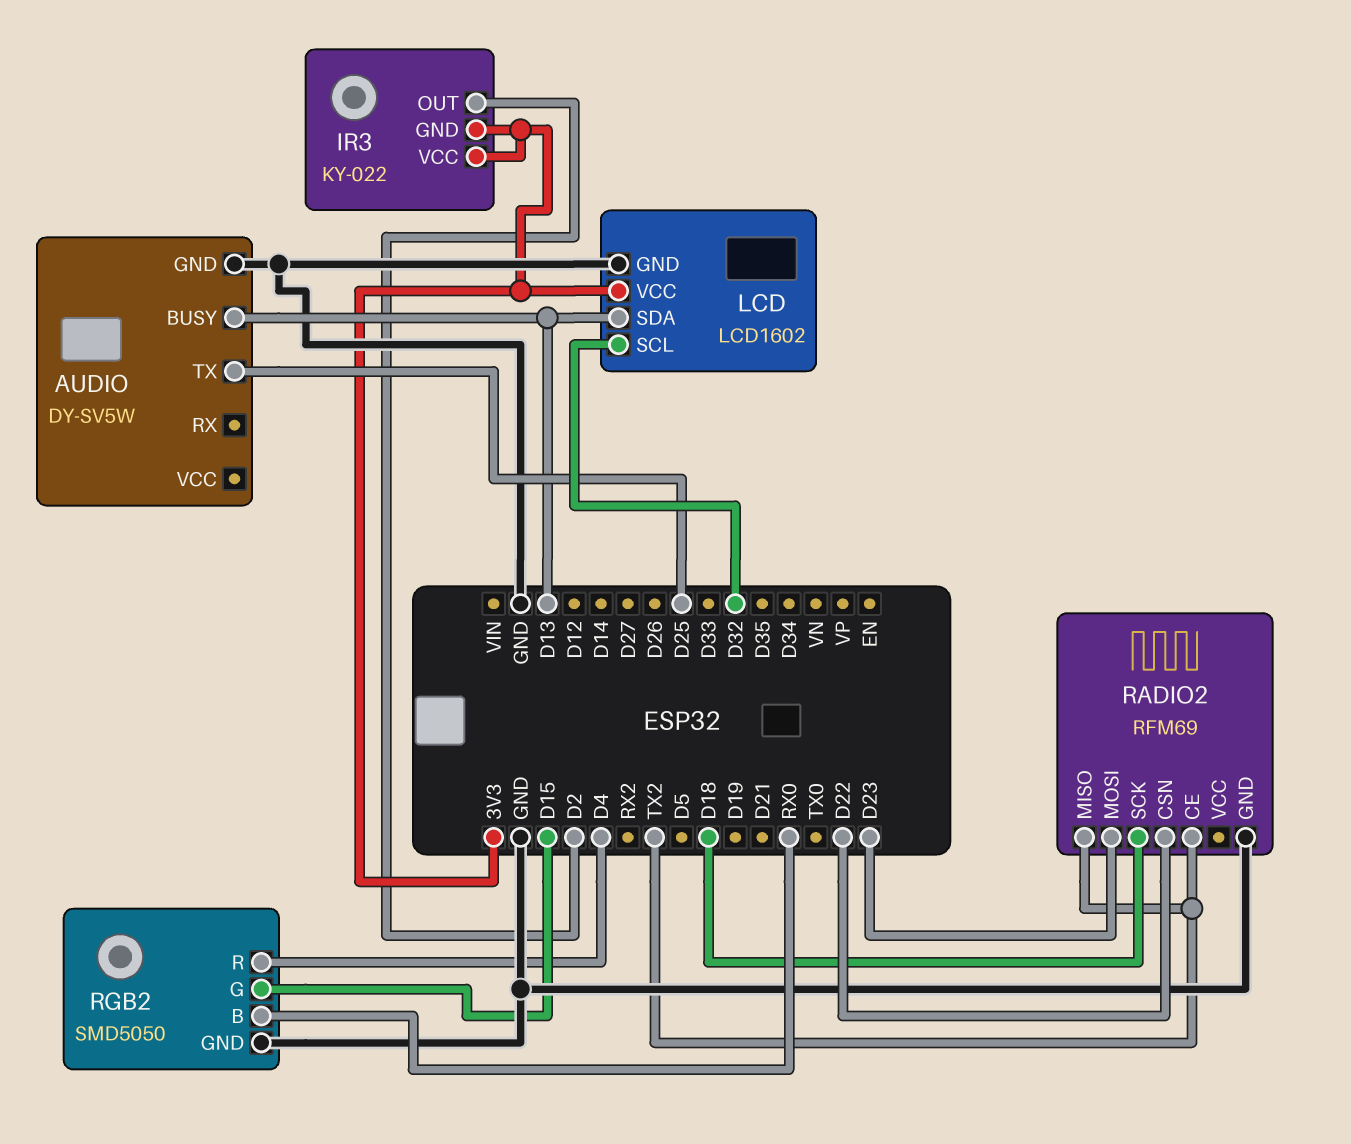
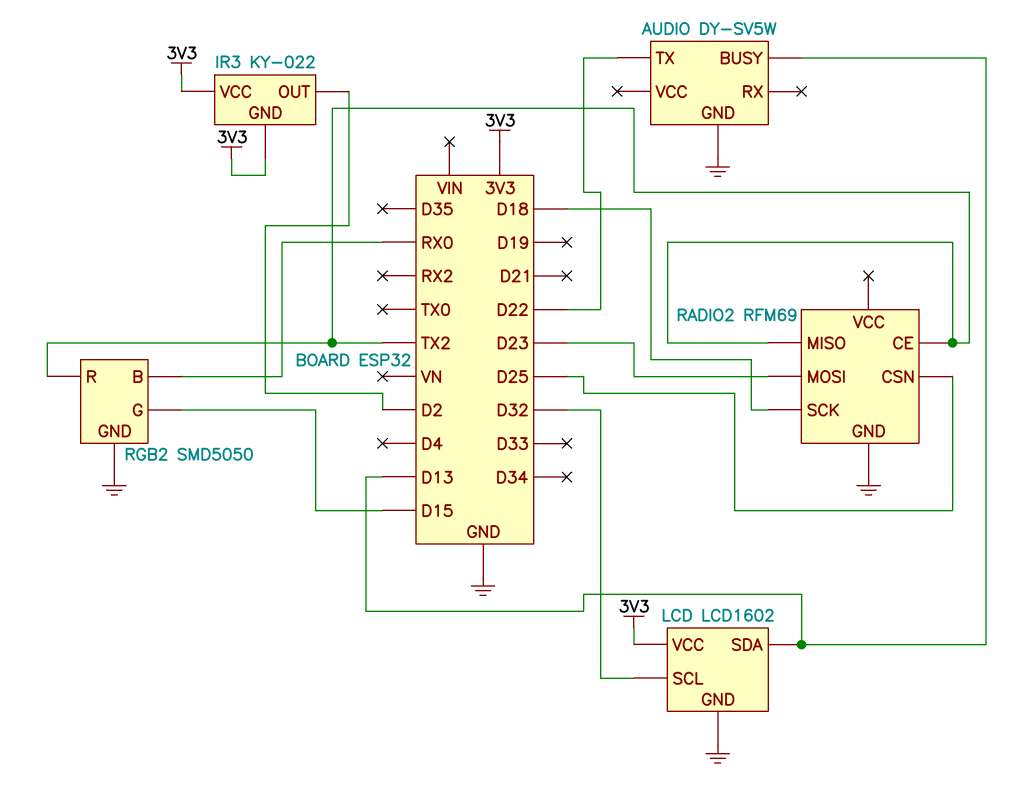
AUDIO pin TX: D25 -> D22
RADIO2 pin CSN: D22 -> D25
RGB2 pin R: D4 -> TX2

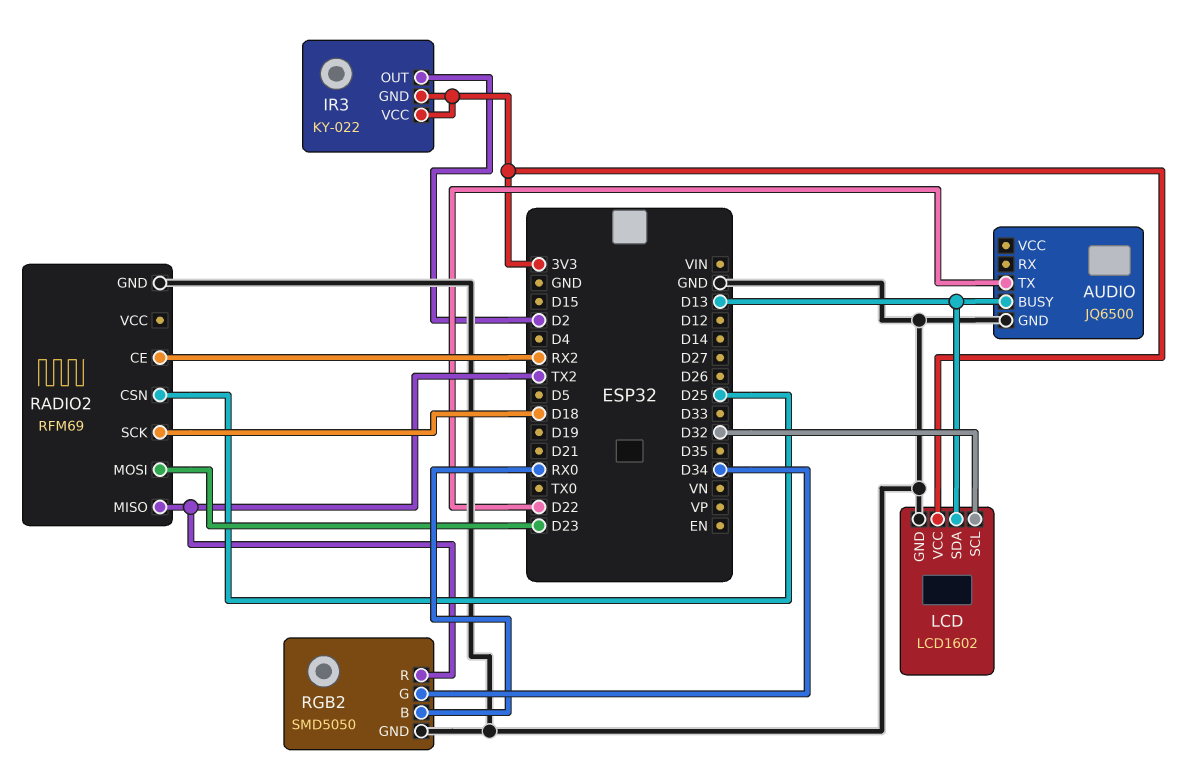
AUDIO: DY-SV5W -> JQ6500
RADIO2 pin CE: TX2 -> RX2
RGB2 pin G: D15 -> D34

